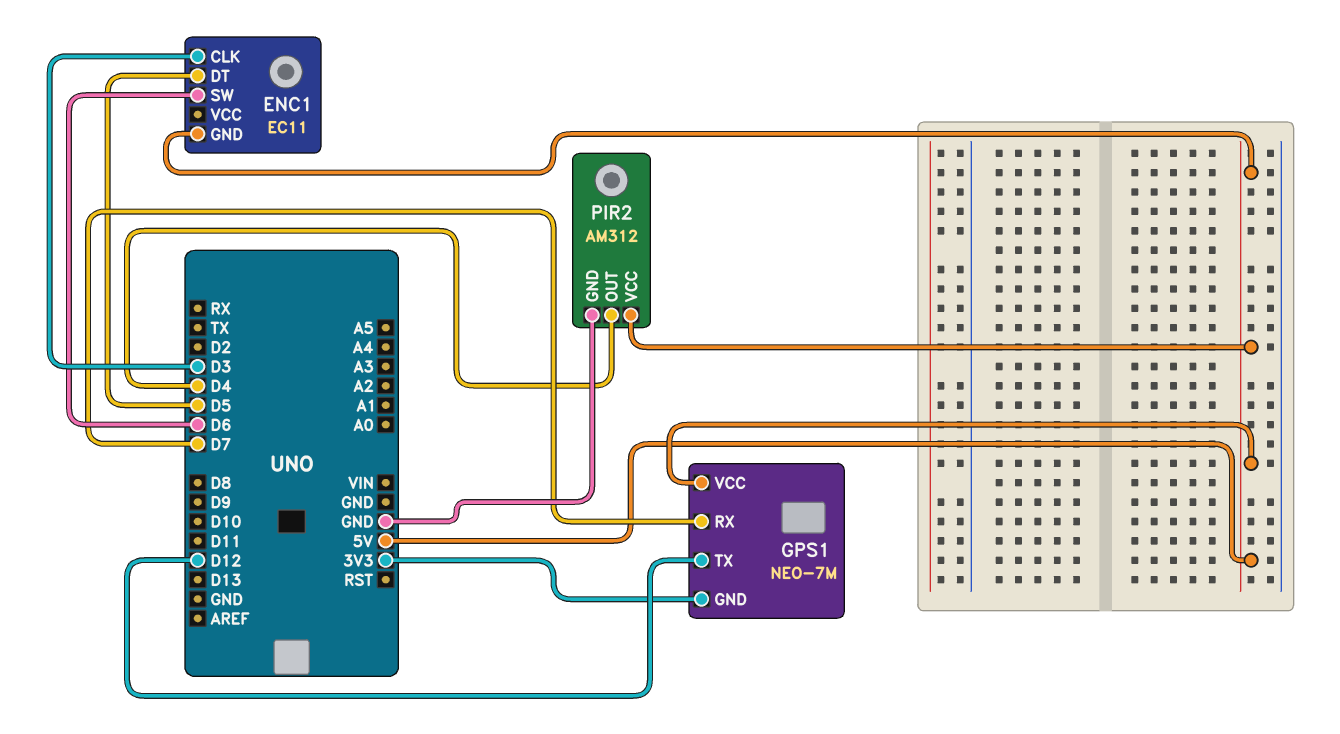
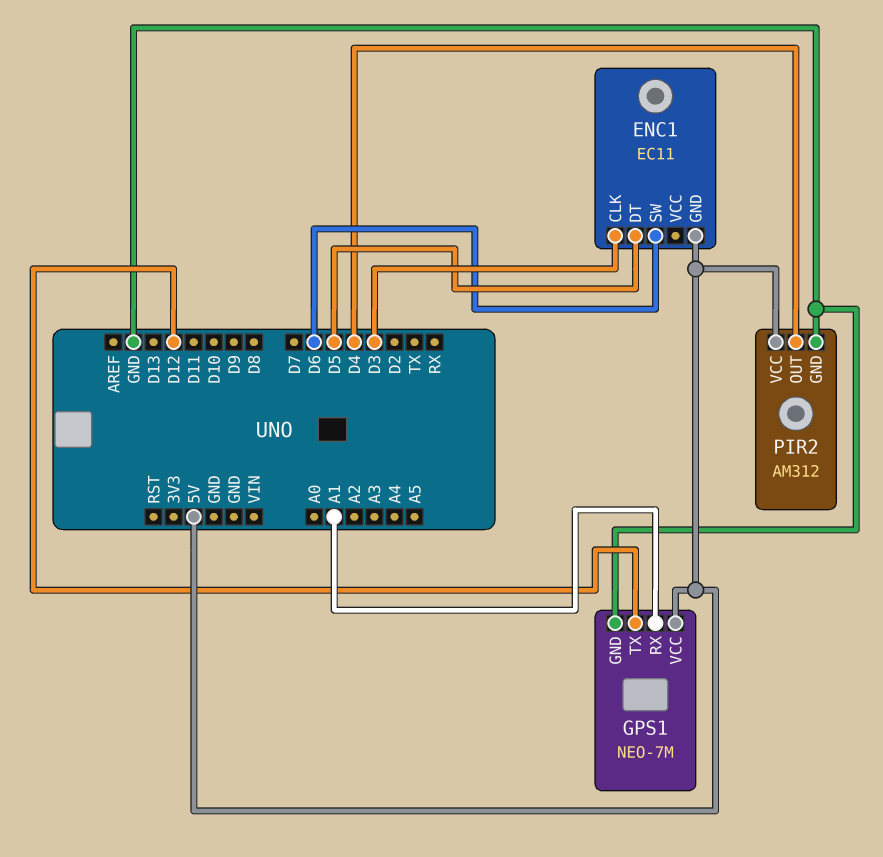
GPS1 pin GND: 3V3 -> GND
GPS1 pin RX: D7 -> A1

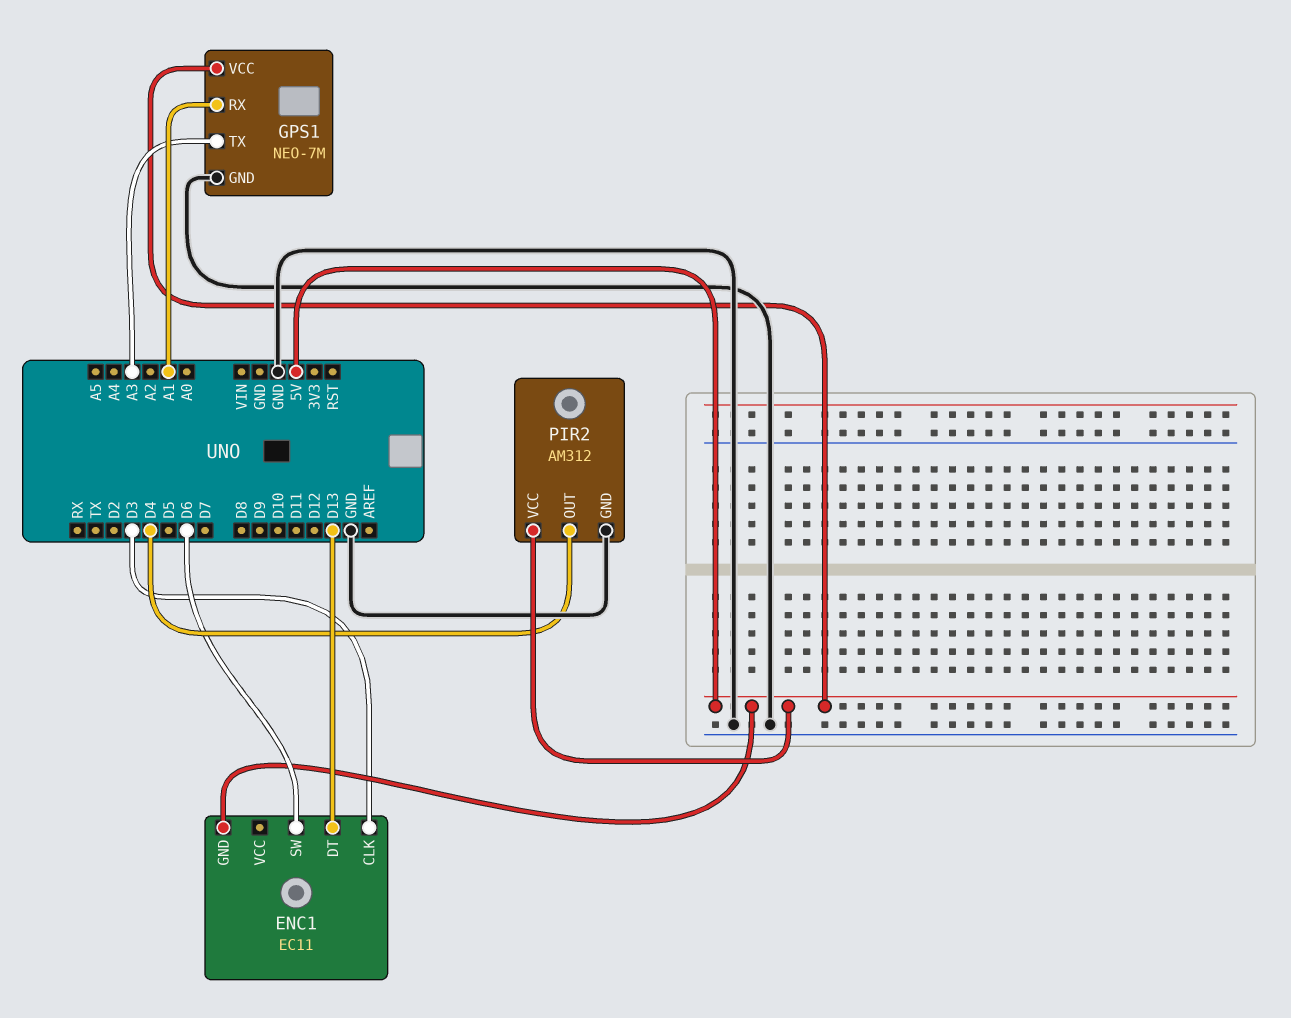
ENC1 pin DT: D5 -> D13
GPS1 pin TX: D12 -> A3

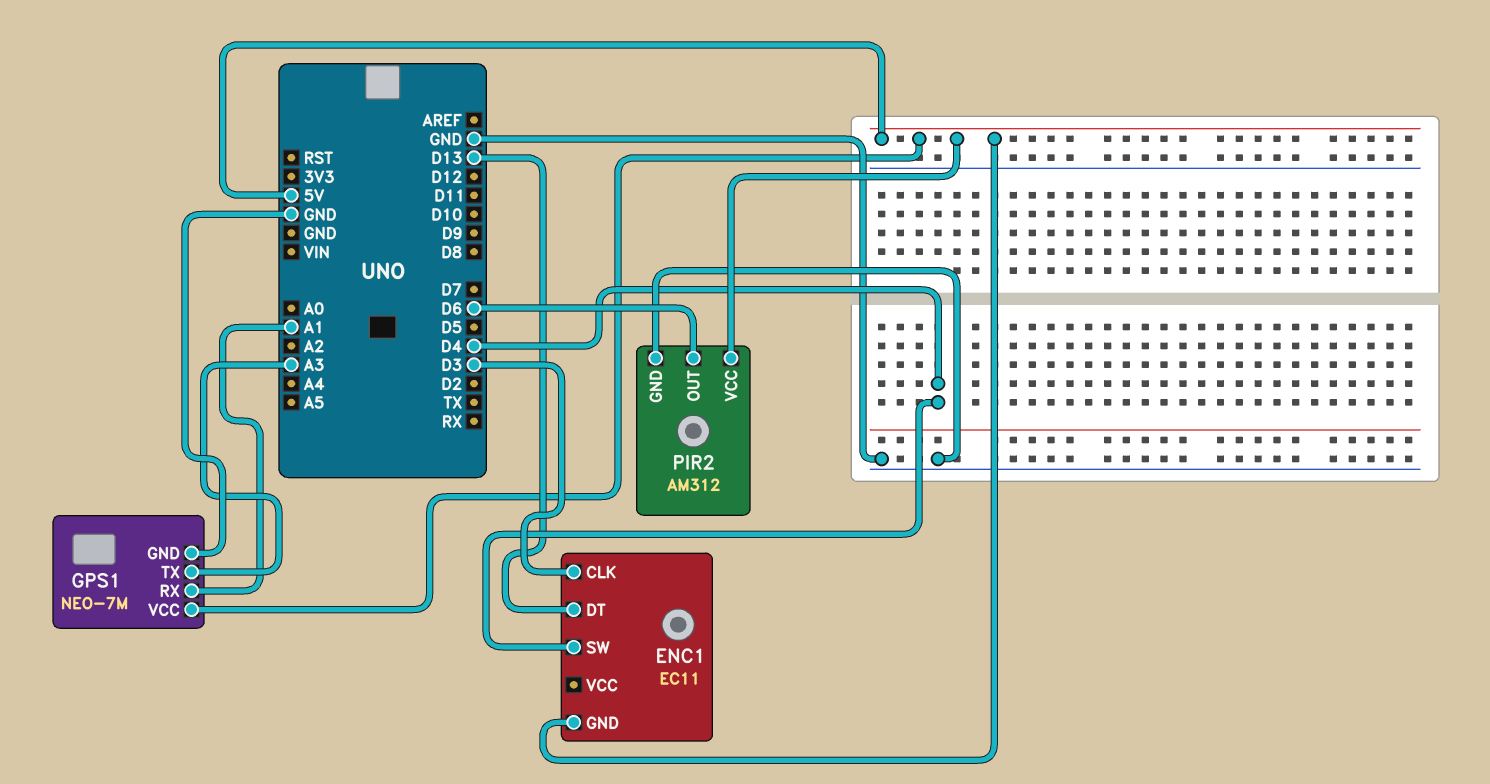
ENC1 pin SW: D6 -> D4
PIR2 pin OUT: D4 -> D6

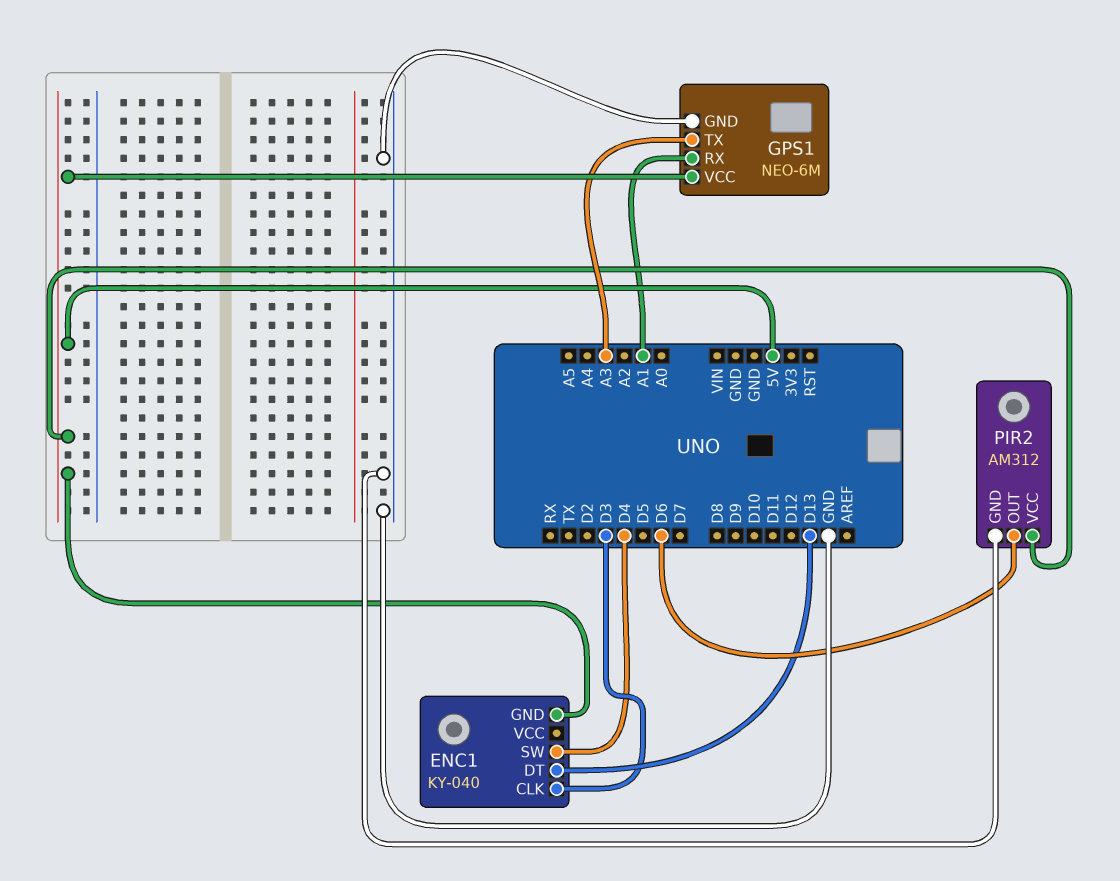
ENC1: EC11 -> KY-040
GPS1: NEO-7M -> NEO-6M

